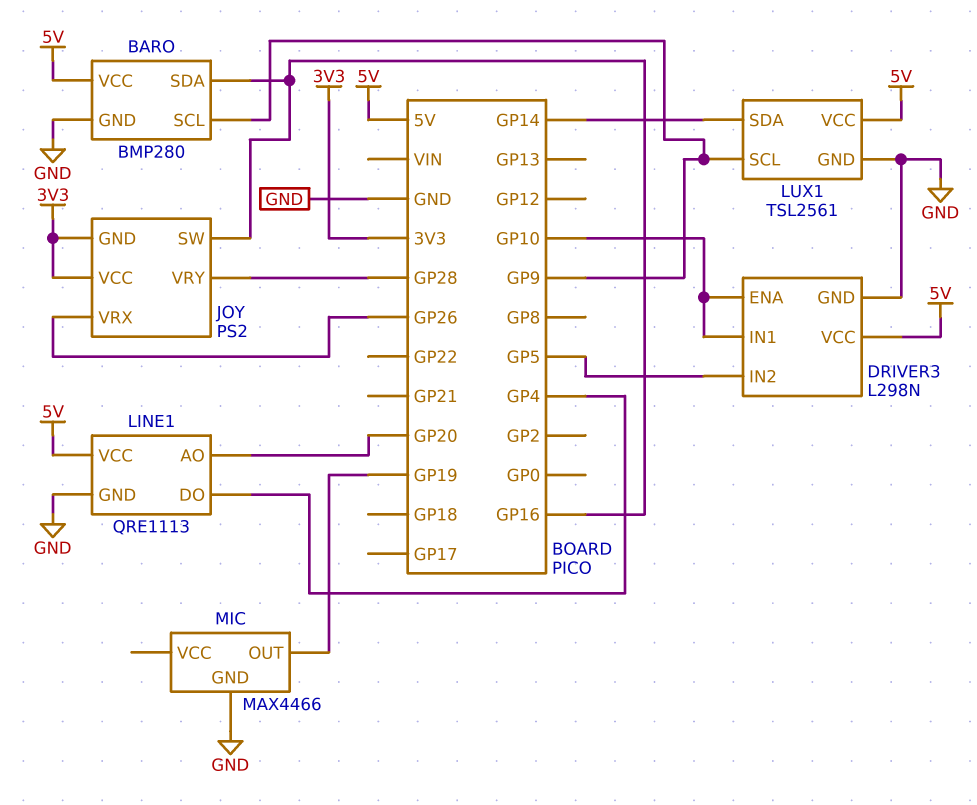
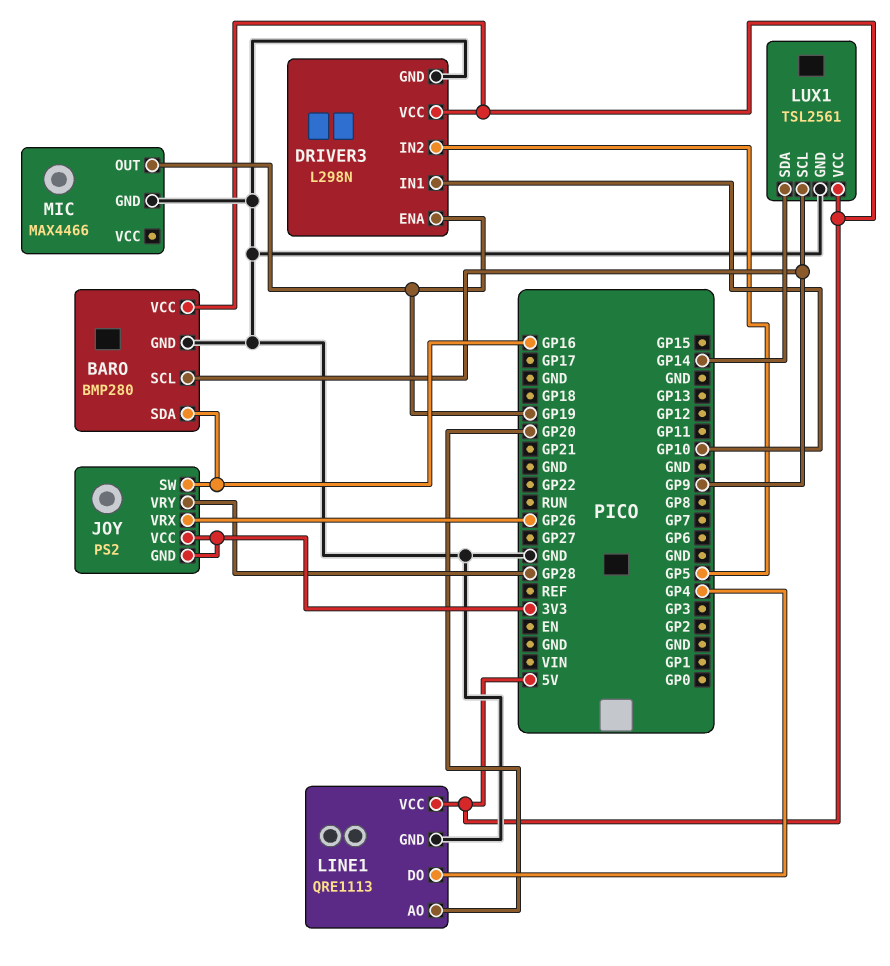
DRIVER3 pin ENA: GP10 -> GP19

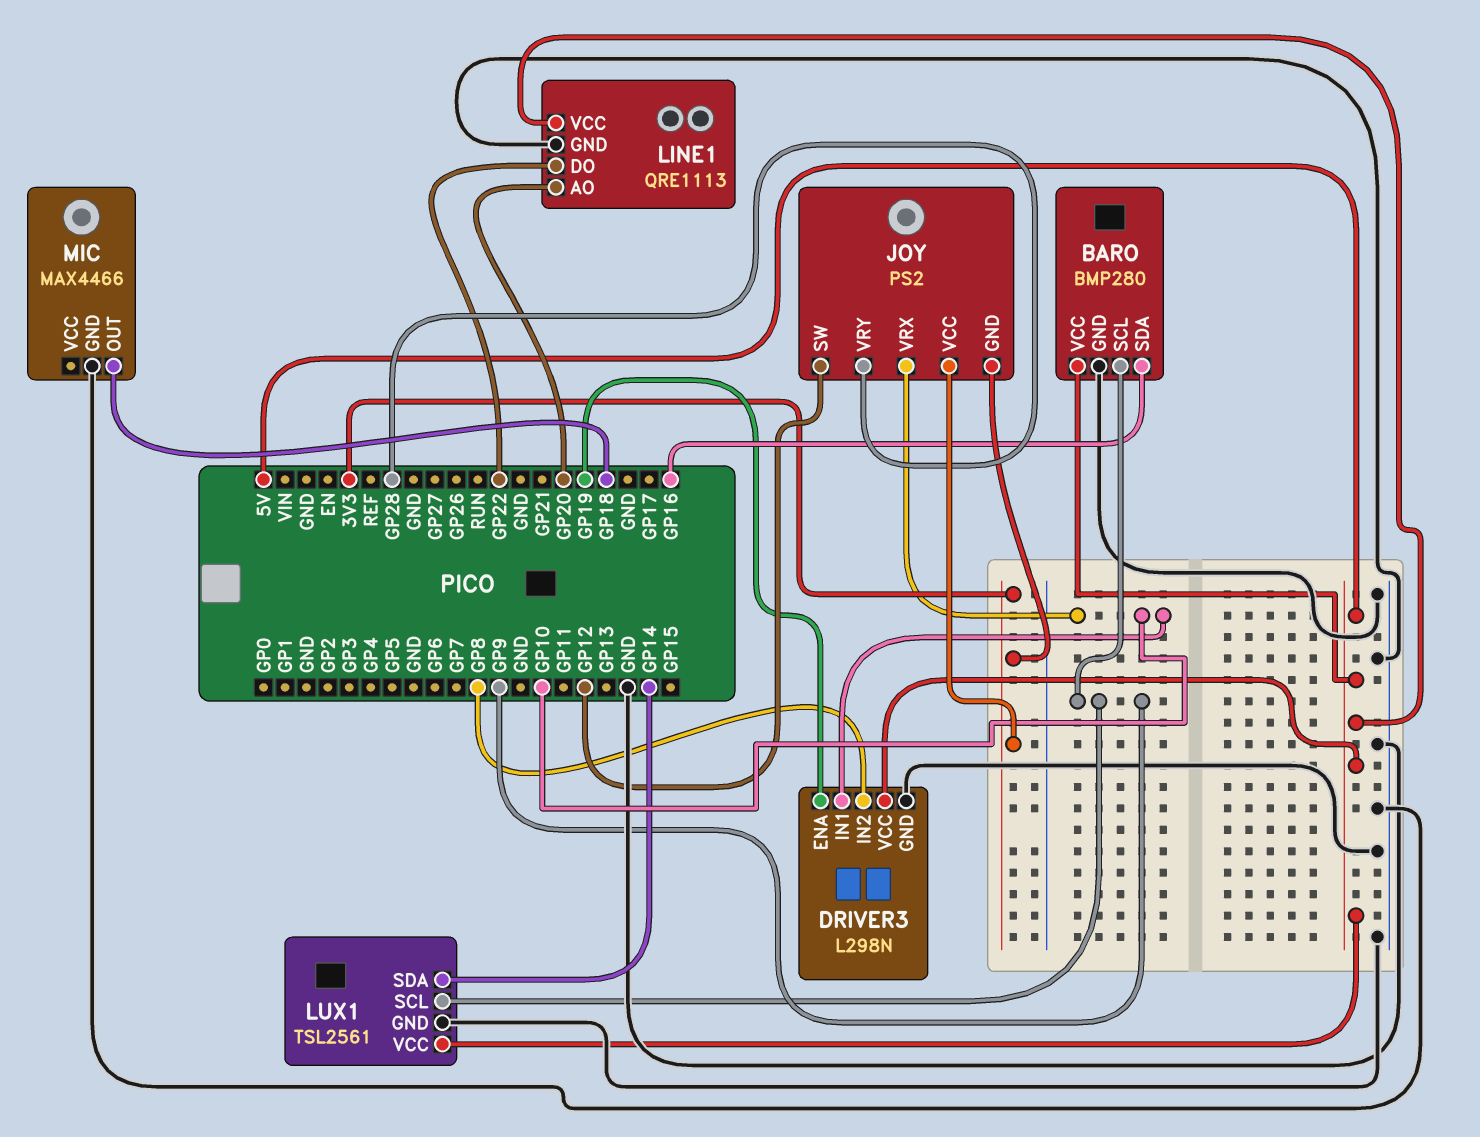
DRIVER3 pin IN2: GP5 -> GP8
JOY pin SW: GP16 -> GP12
JOY pin VRX: GP26 -> GP10
LINE1 pin DO: GP4 -> GP22
MIC pin OUT: GP19 -> GP18

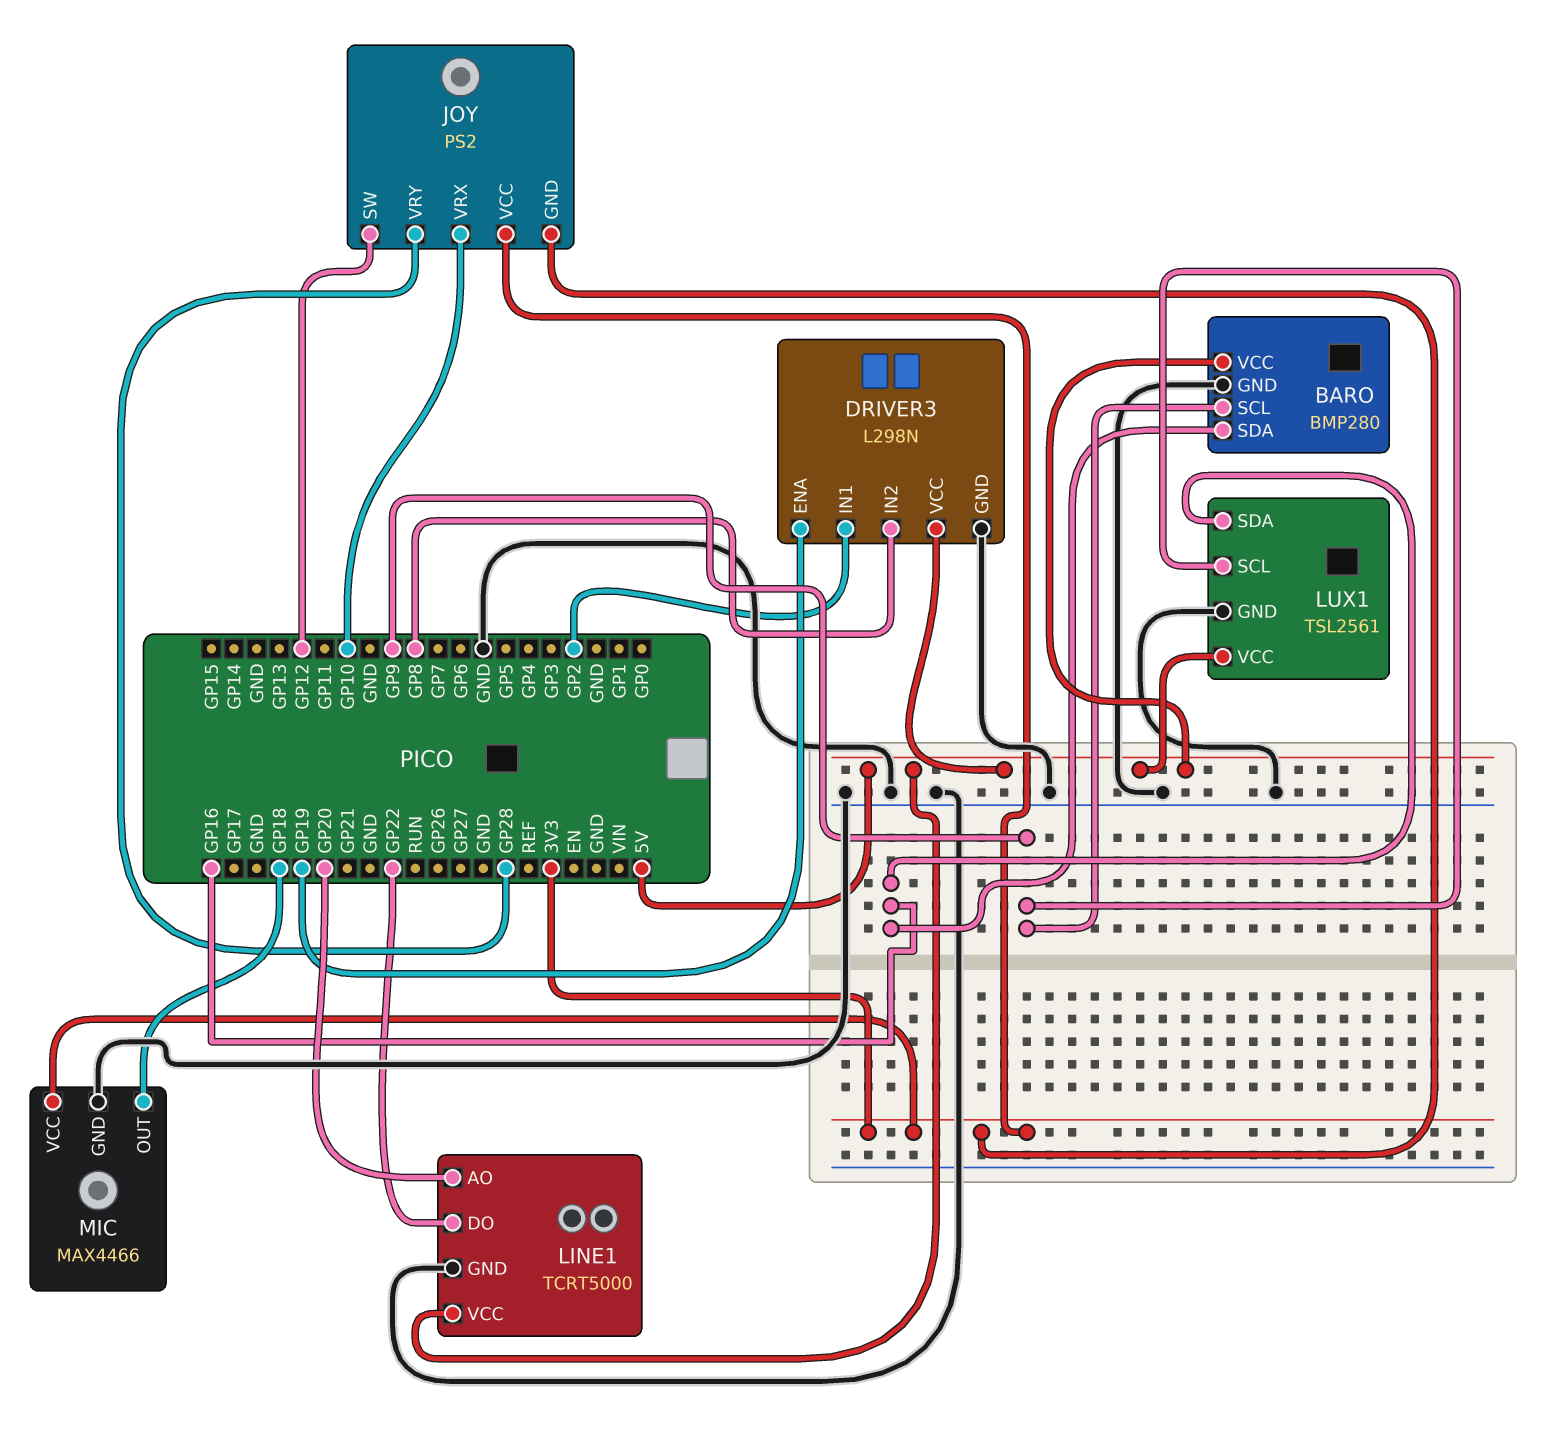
DRIVER3 pin IN1: GP10 -> GP2
LINE1: QRE1113 -> TCRT5000
LUX1 pin SDA: GP14 -> GP16
MIC pin VCC: none -> 3V3

